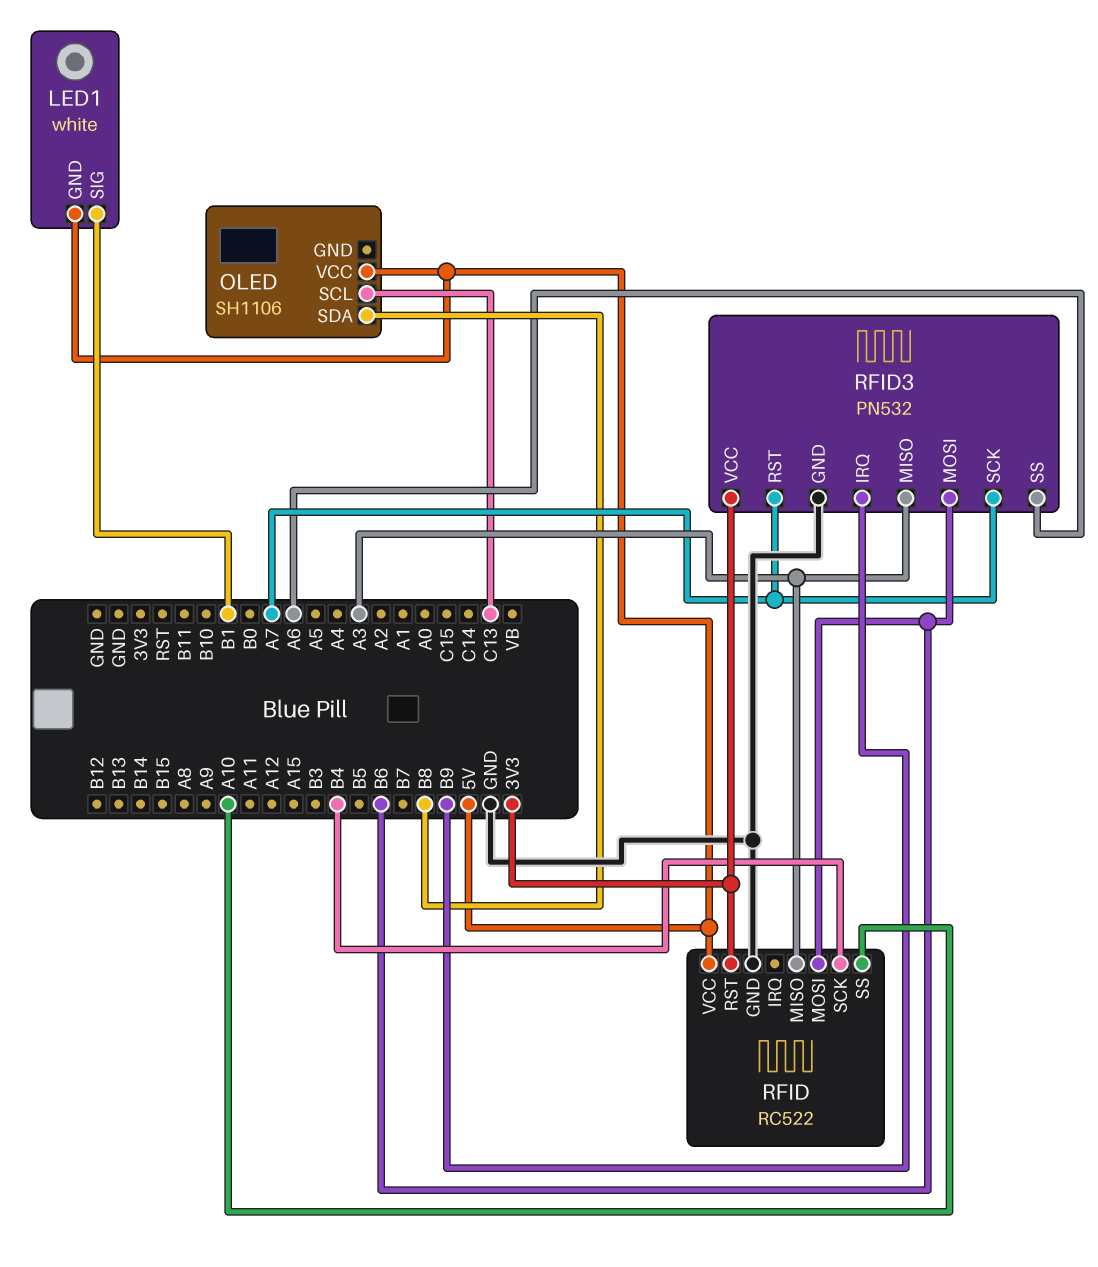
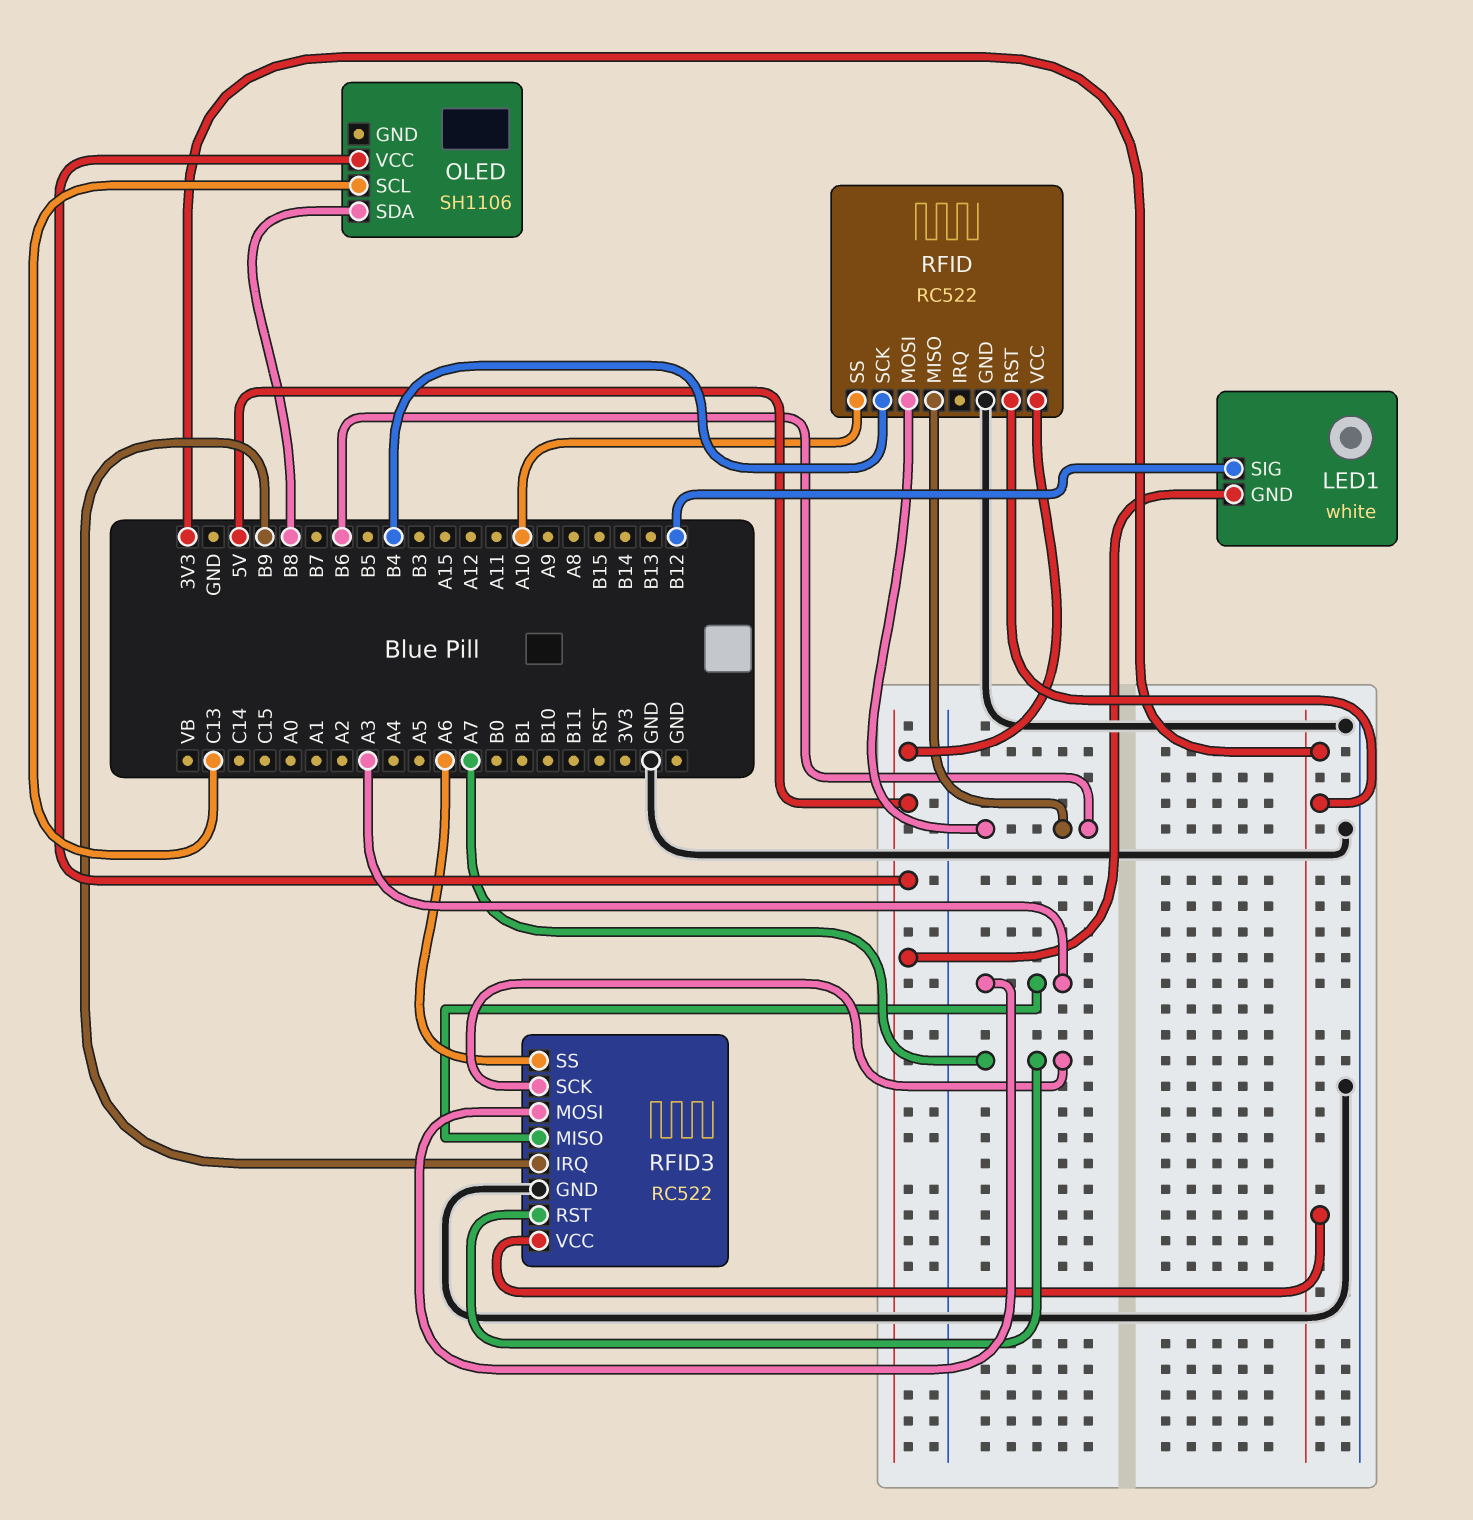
LED1 pin SIG: B1 -> B12
RFID pin MISO: A3 -> B6
RFID3: PN532 -> RC522
RFID3 pin MOSI: B6 -> A3

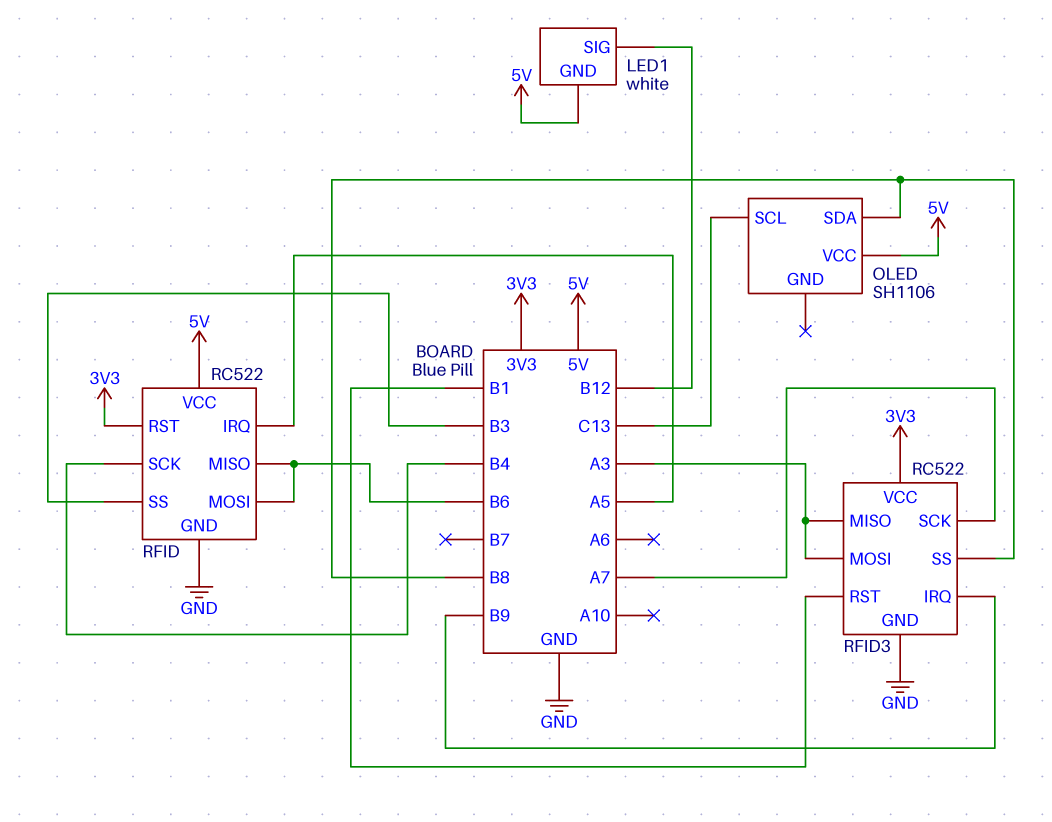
RFID pin IRQ: none -> A5
RFID pin SS: A10 -> B3
RFID3 pin RST: A7 -> B1
RFID3 pin SS: A6 -> B8

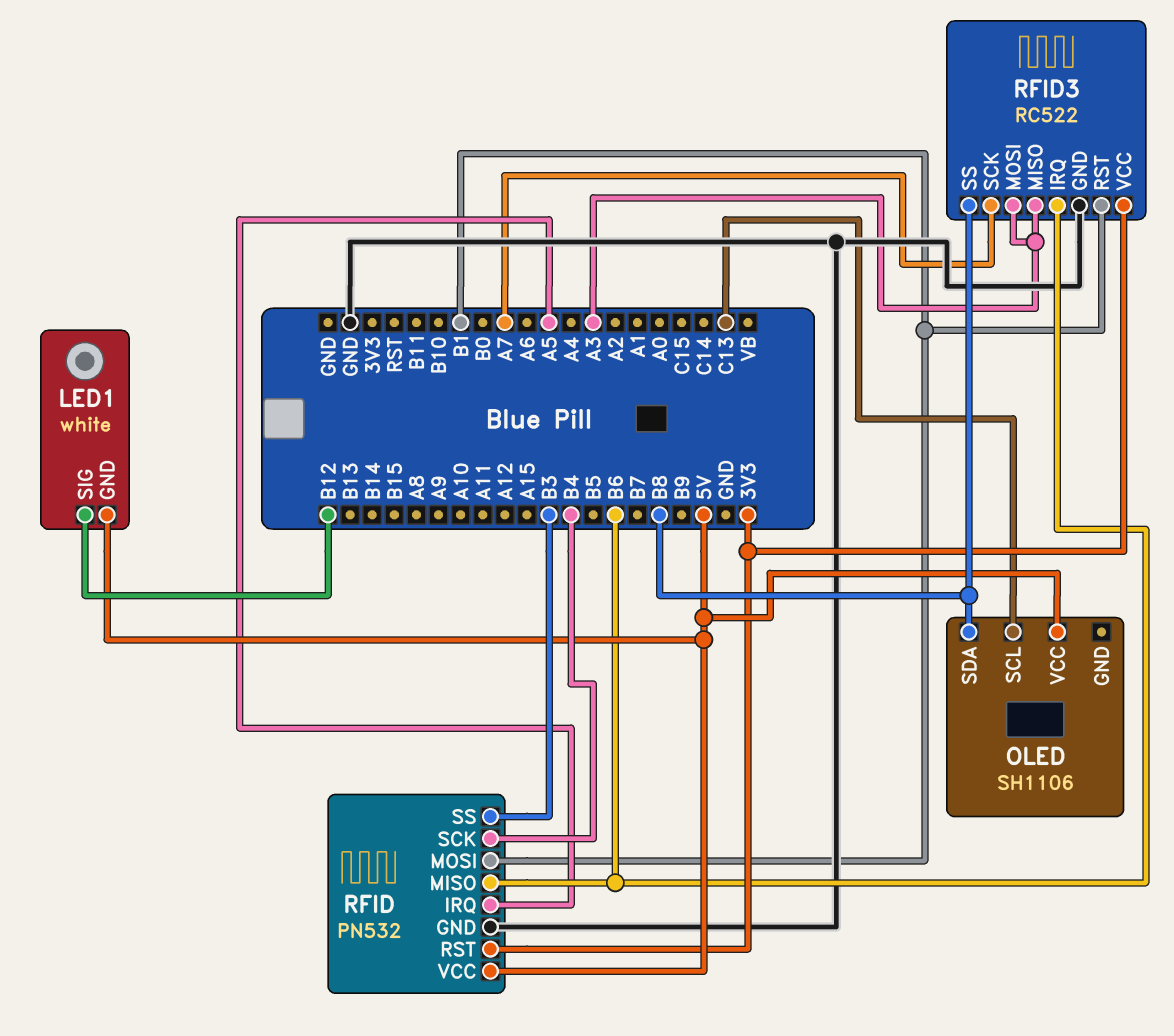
RFID: RC522 -> PN532
RFID pin MOSI: B6 -> B1
RFID3 pin IRQ: B9 -> B6

